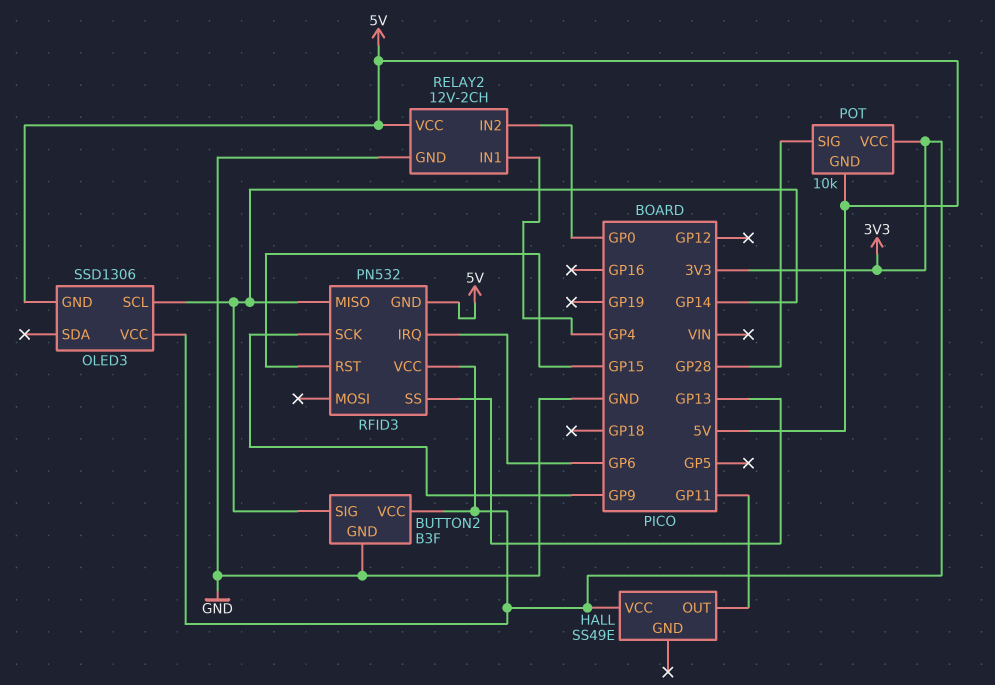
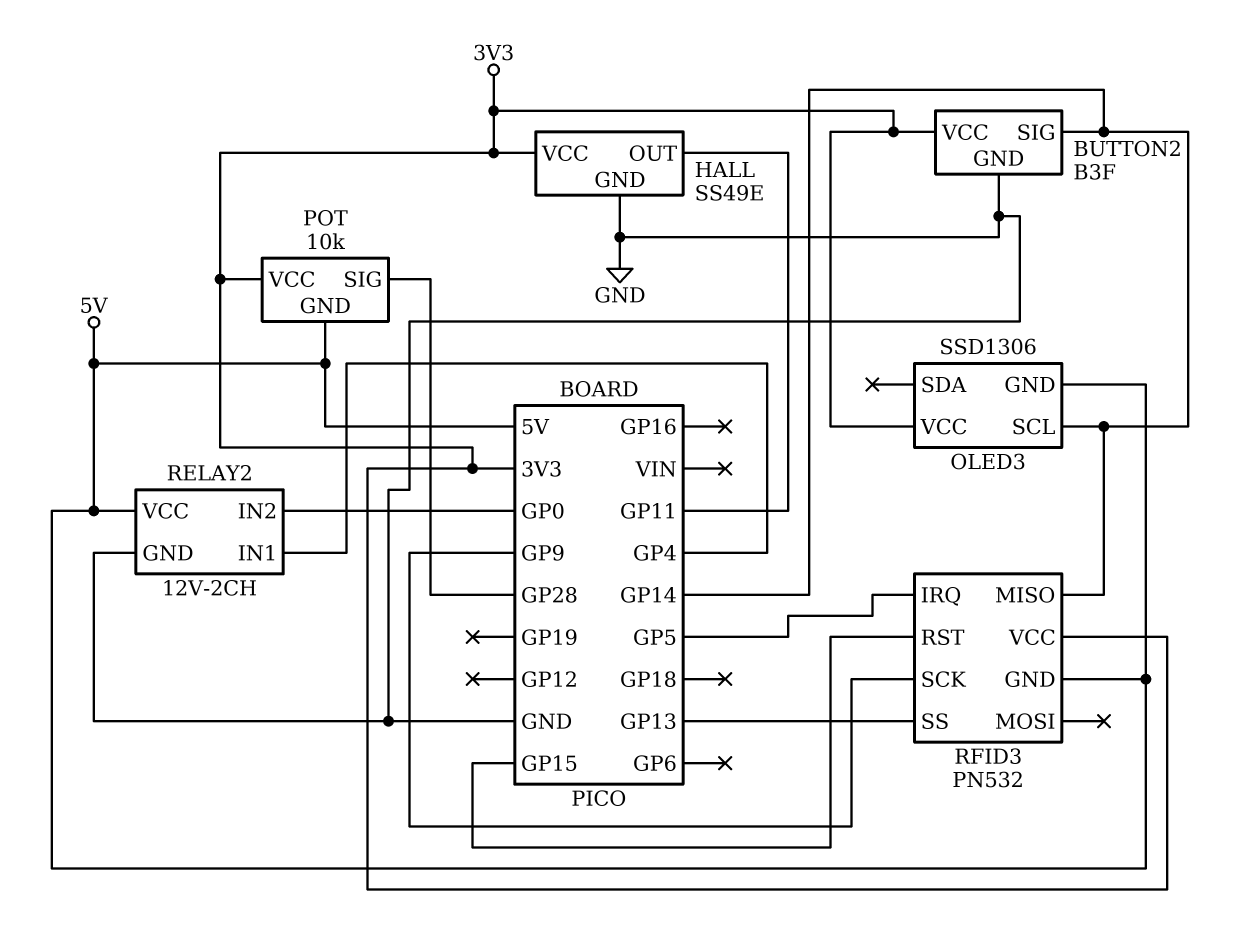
HALL pin GND: none -> GND
RFID3 pin IRQ: GP6 -> GP5

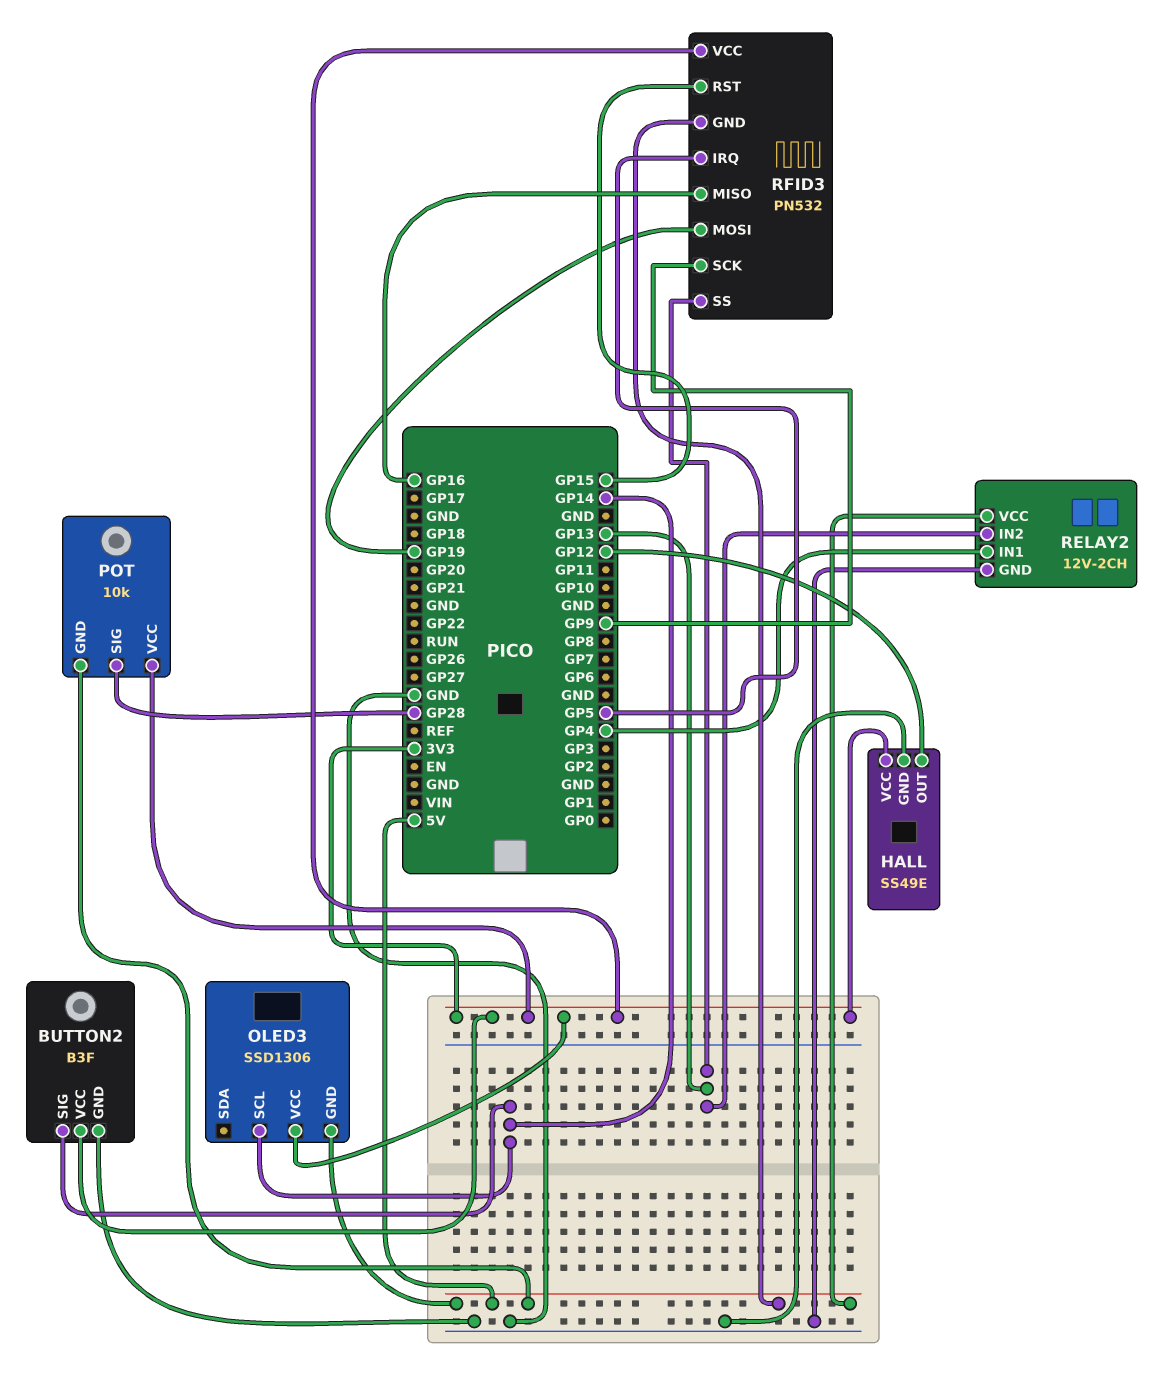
HALL pin OUT: GP11 -> GP12
RELAY2 pin IN2: GP0 -> GP13
RFID3 pin MISO: GP14 -> GP16
RFID3 pin MOSI: none -> GP19

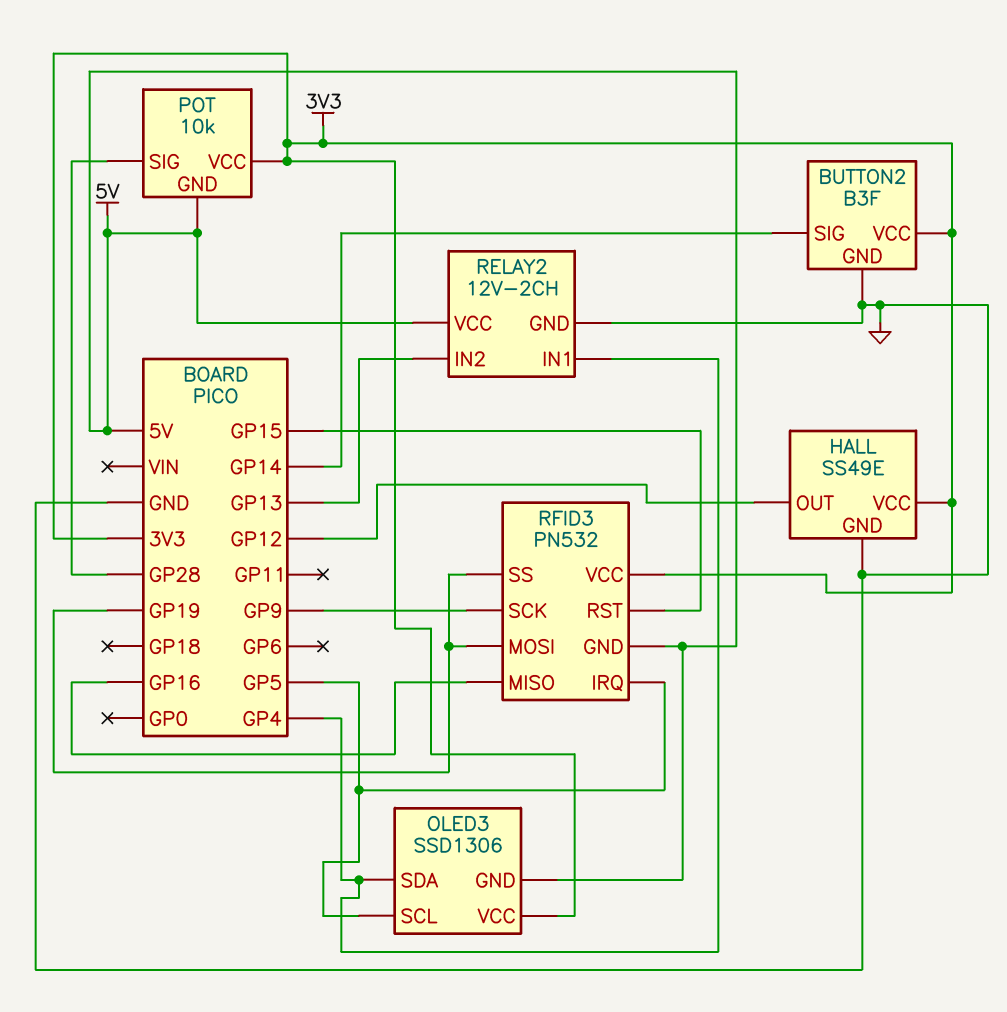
OLED3 pin SCL: GP14 -> GP5
OLED3 pin SDA: none -> GP4
RFID3 pin SS: GP13 -> GP19

